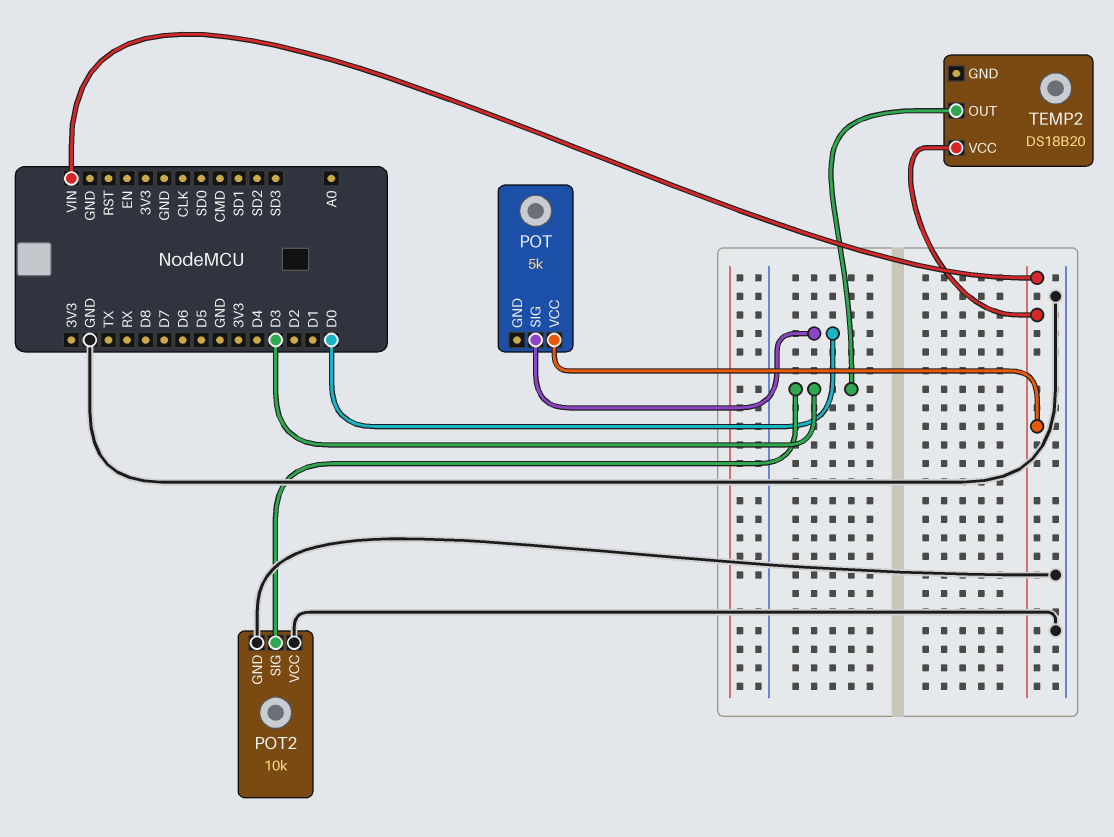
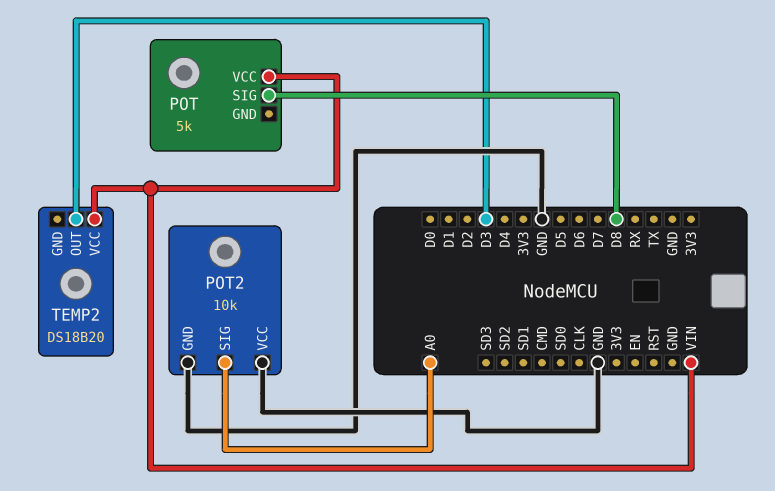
POT pin SIG: D0 -> D8
POT2 pin SIG: D3 -> A0

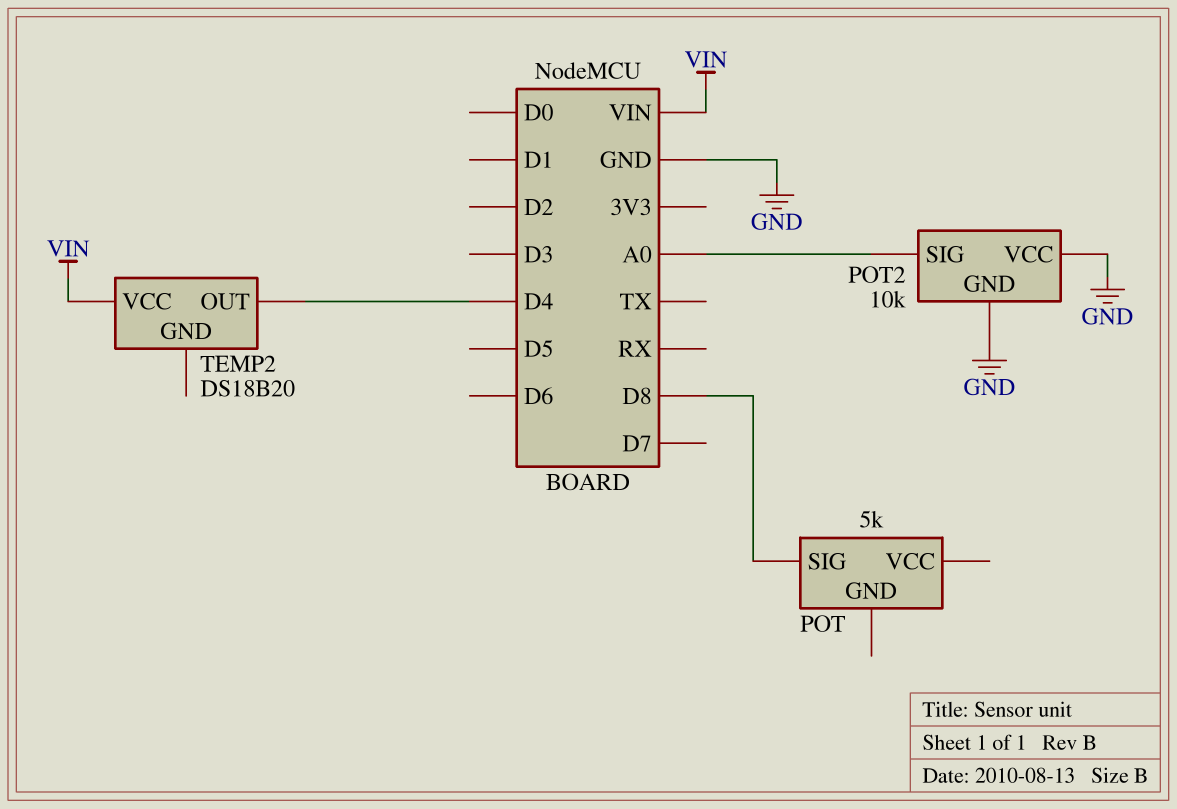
POT pin VCC: VIN -> none
TEMP2 pin OUT: D3 -> D4

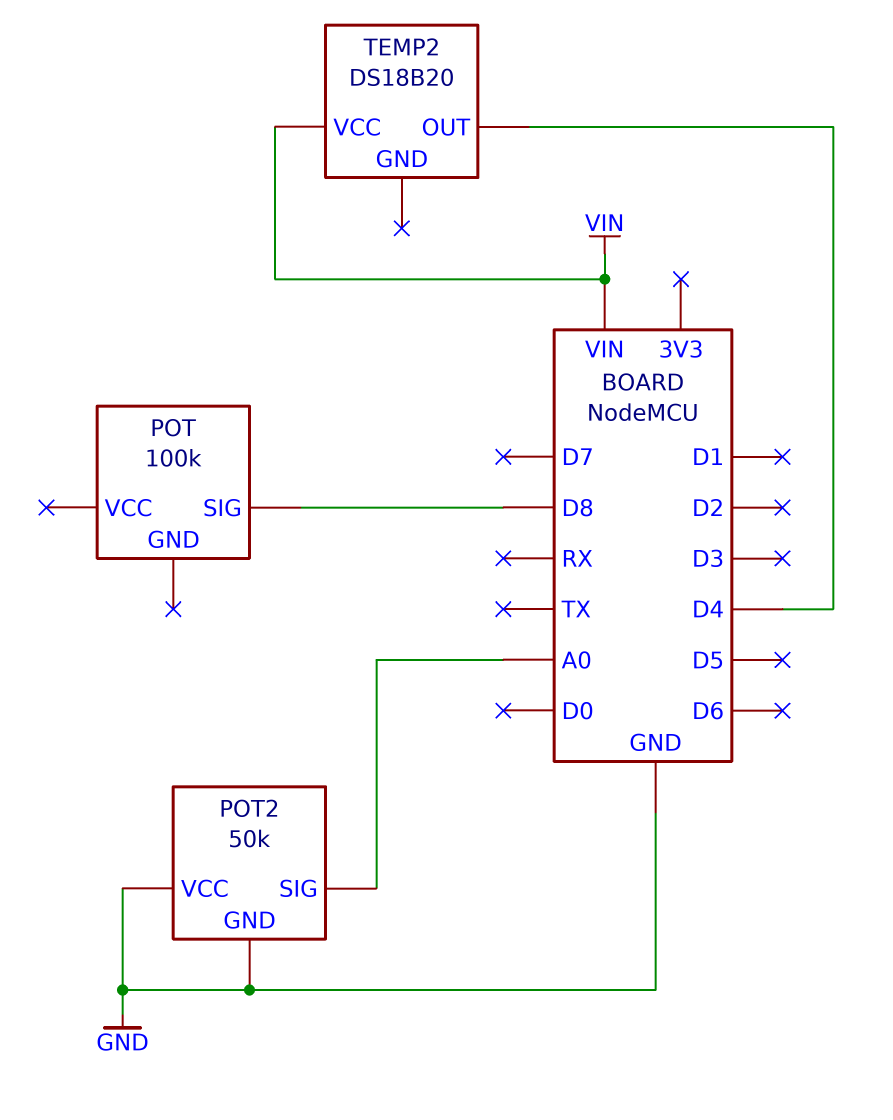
POT: 5k -> 100k
POT2: 10k -> 50k

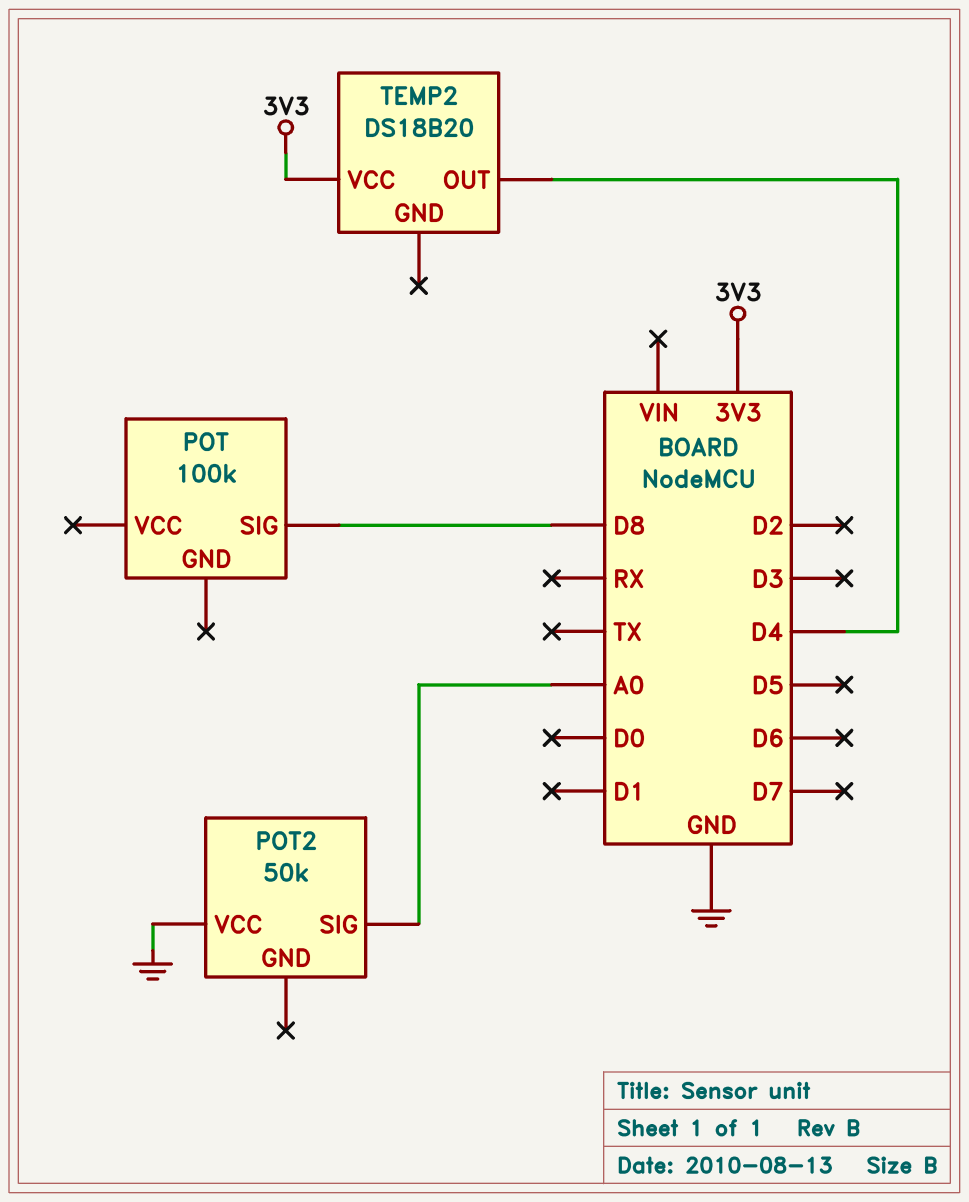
POT2 pin GND: GND -> none
TEMP2 pin VCC: VIN -> 3V3

